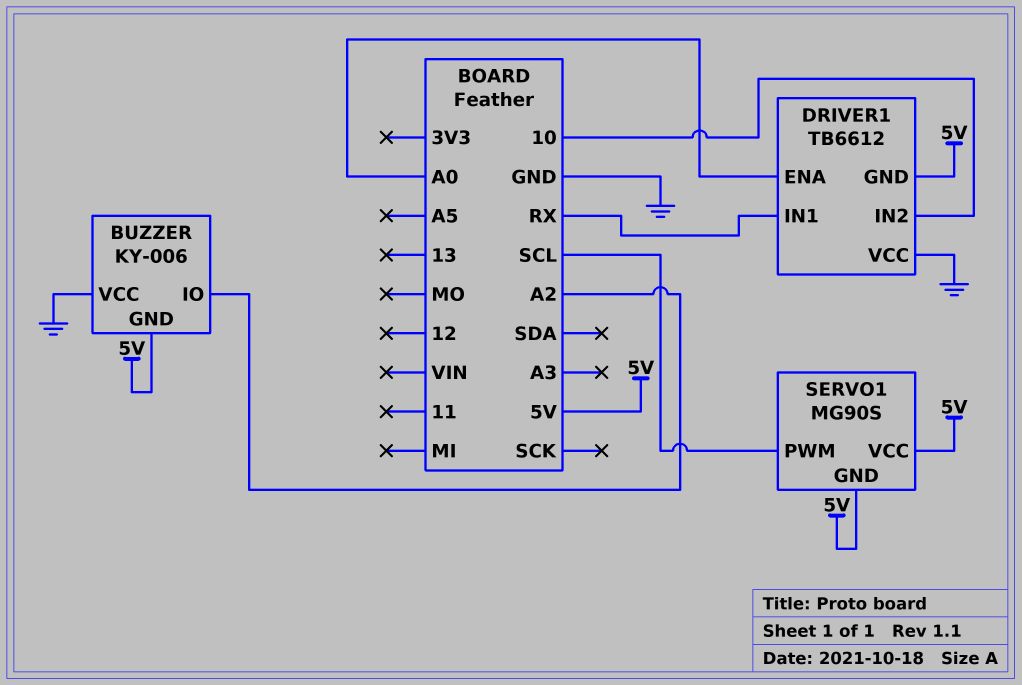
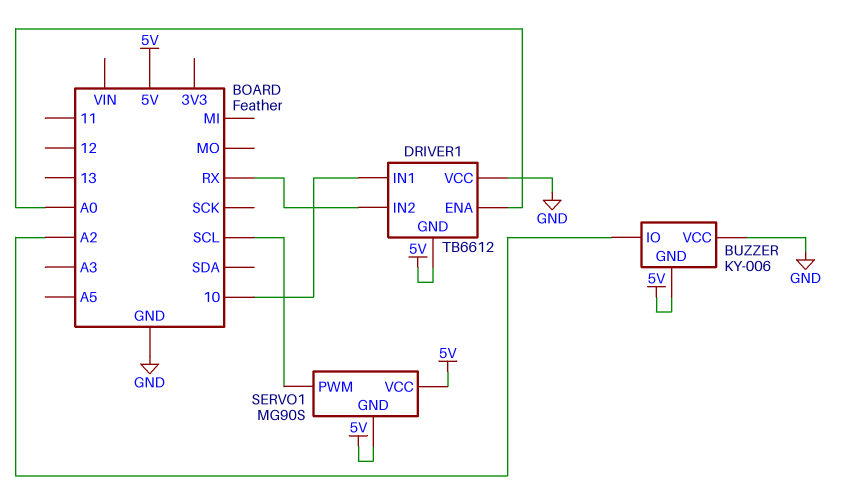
DRIVER1 pin IN1: RX -> 10
DRIVER1 pin IN2: 10 -> RX

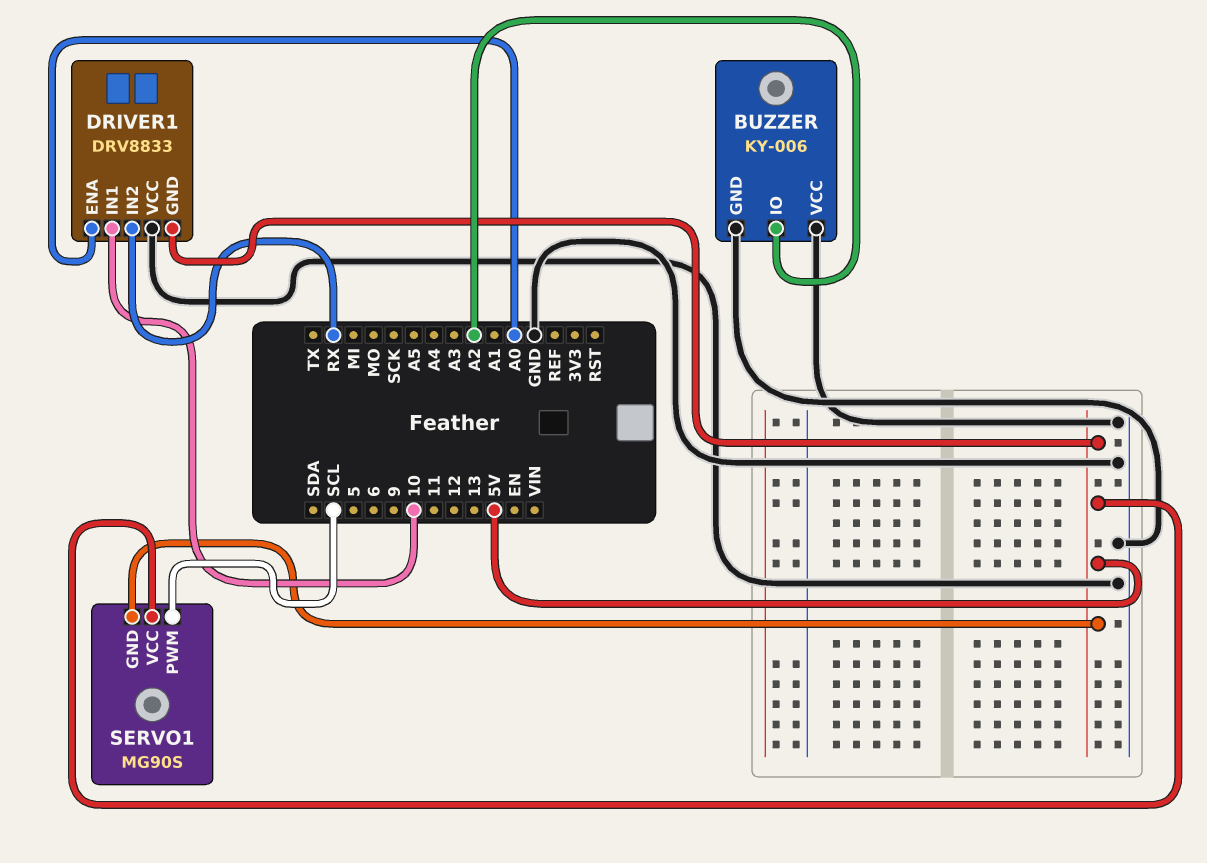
BUZZER pin GND: 5V -> GND
DRIVER1: TB6612 -> DRV8833

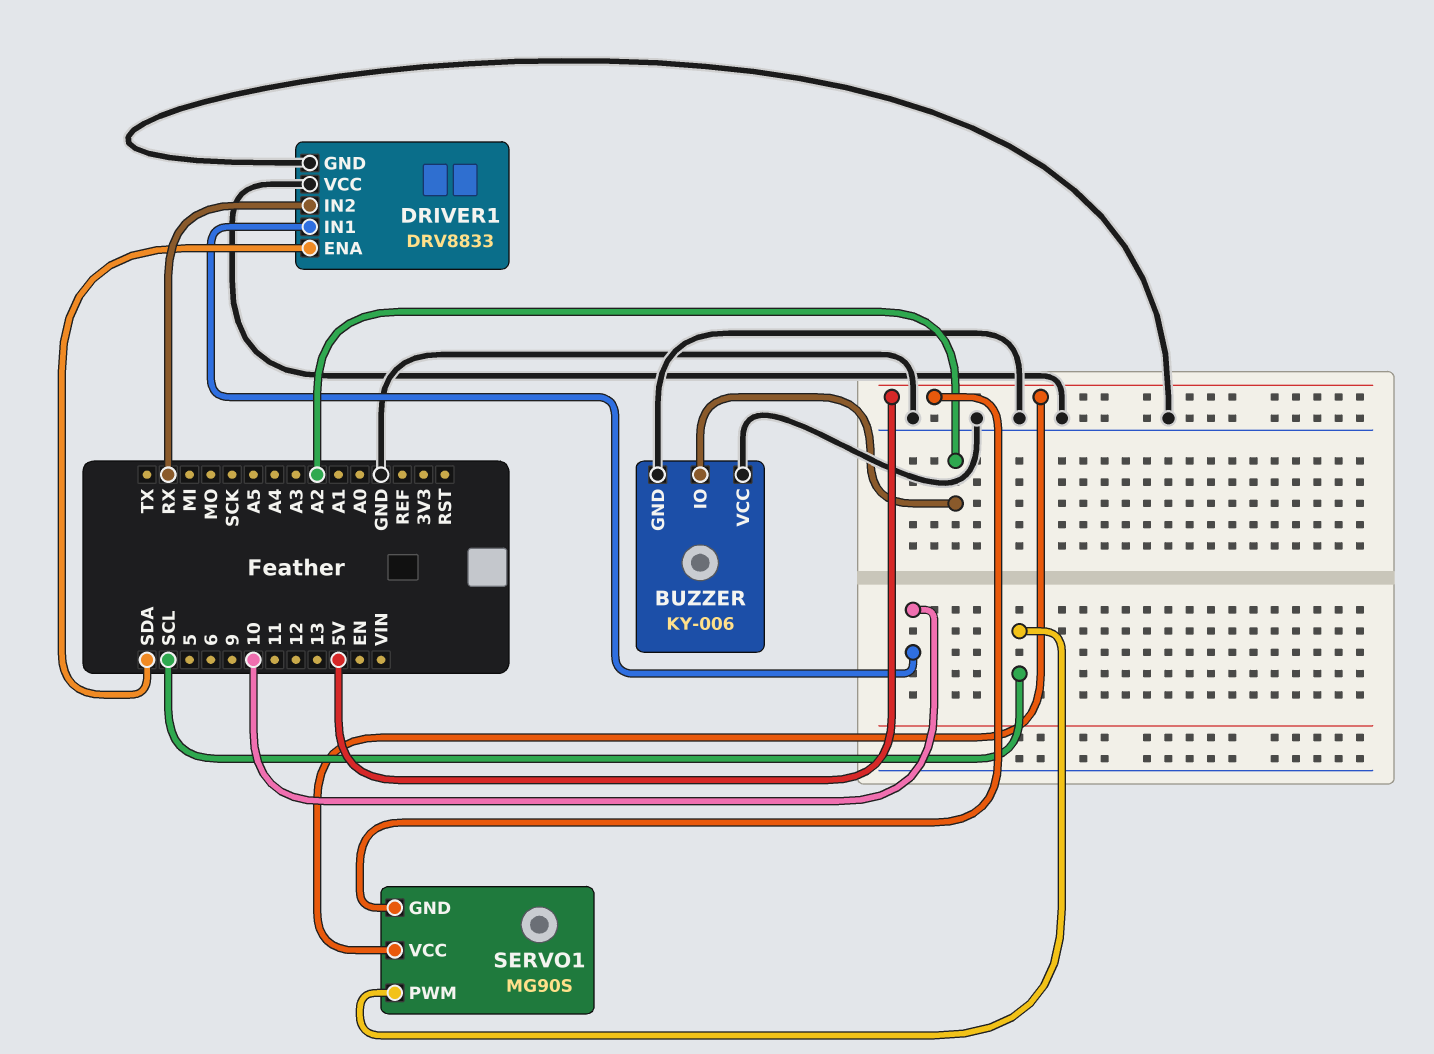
DRIVER1 pin ENA: A0 -> SDA
DRIVER1 pin GND: 5V -> GND

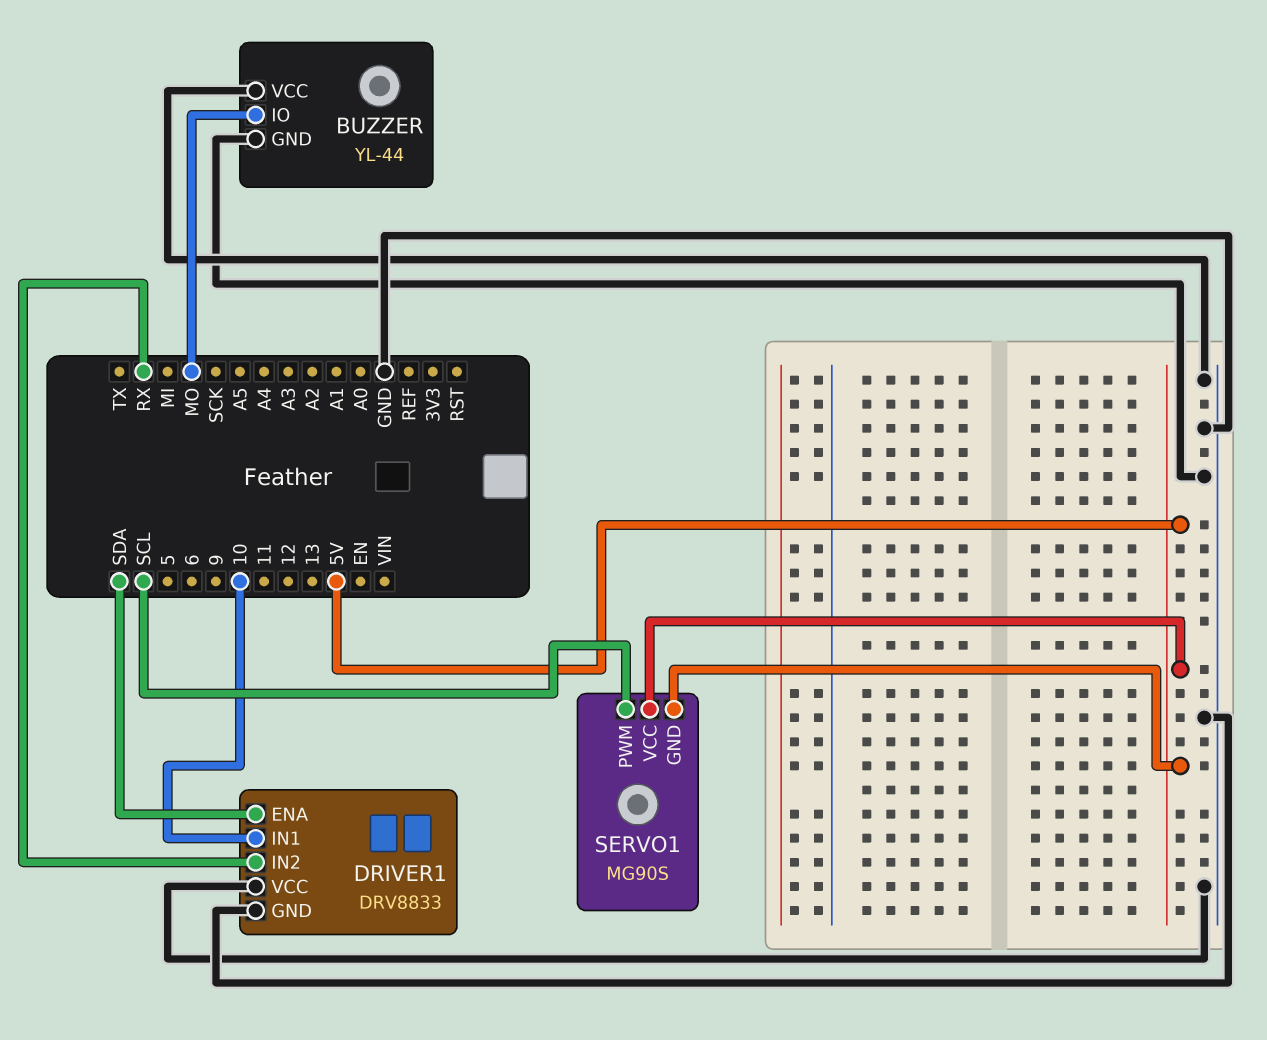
BUZZER: KY-006 -> YL-44
BUZZER pin IO: A2 -> MO

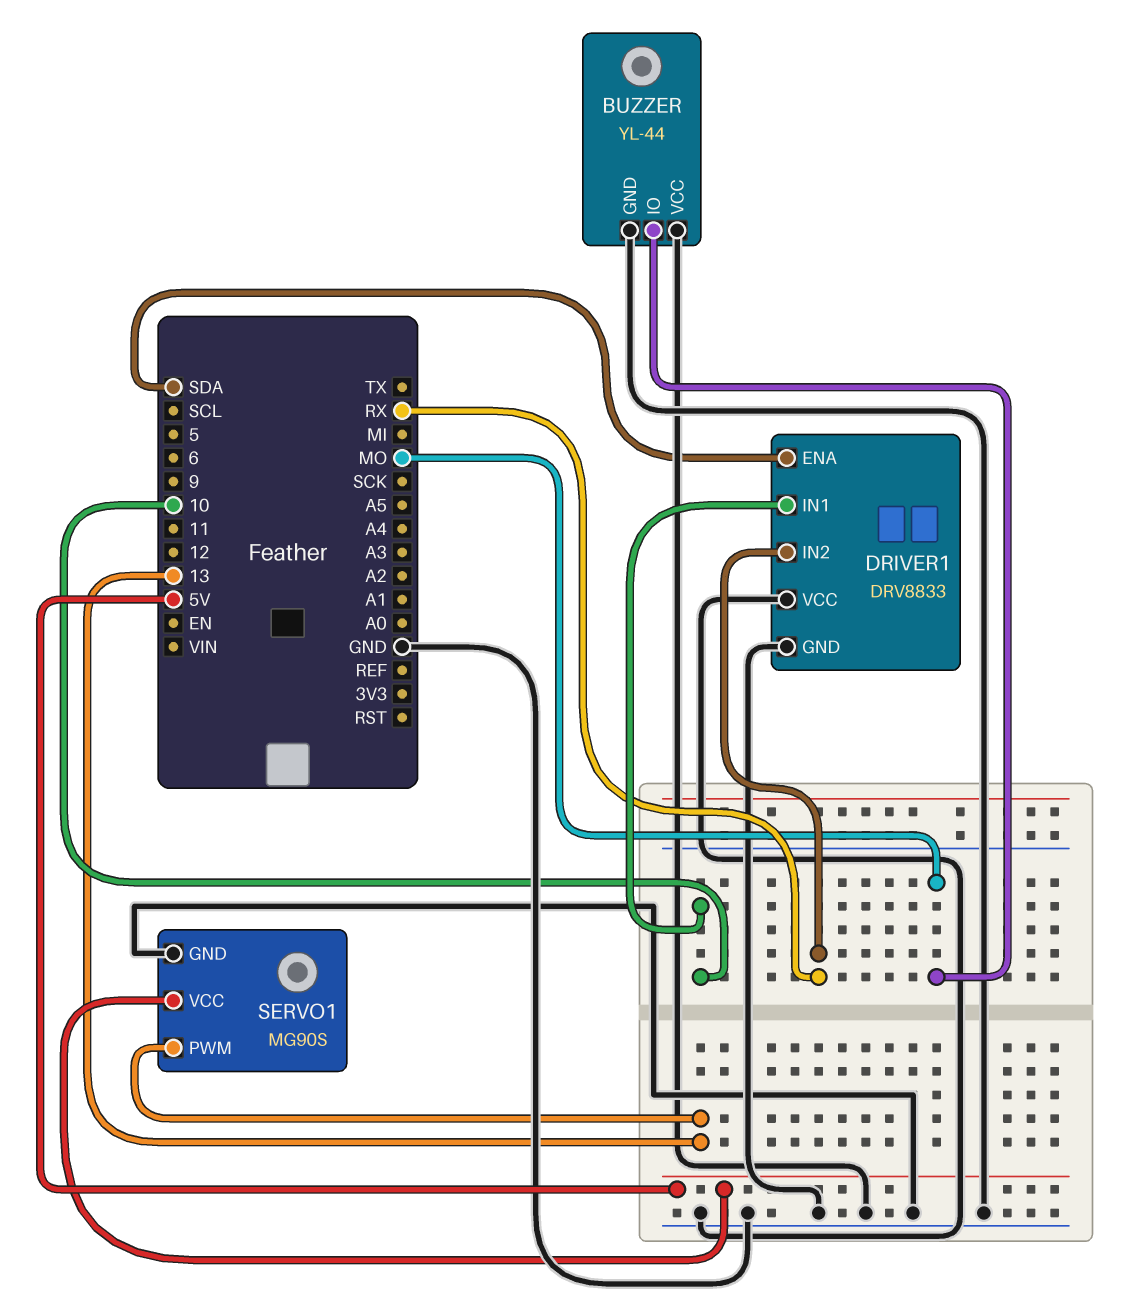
SERVO1 pin GND: 5V -> GND
SERVO1 pin PWM: SCL -> 13

